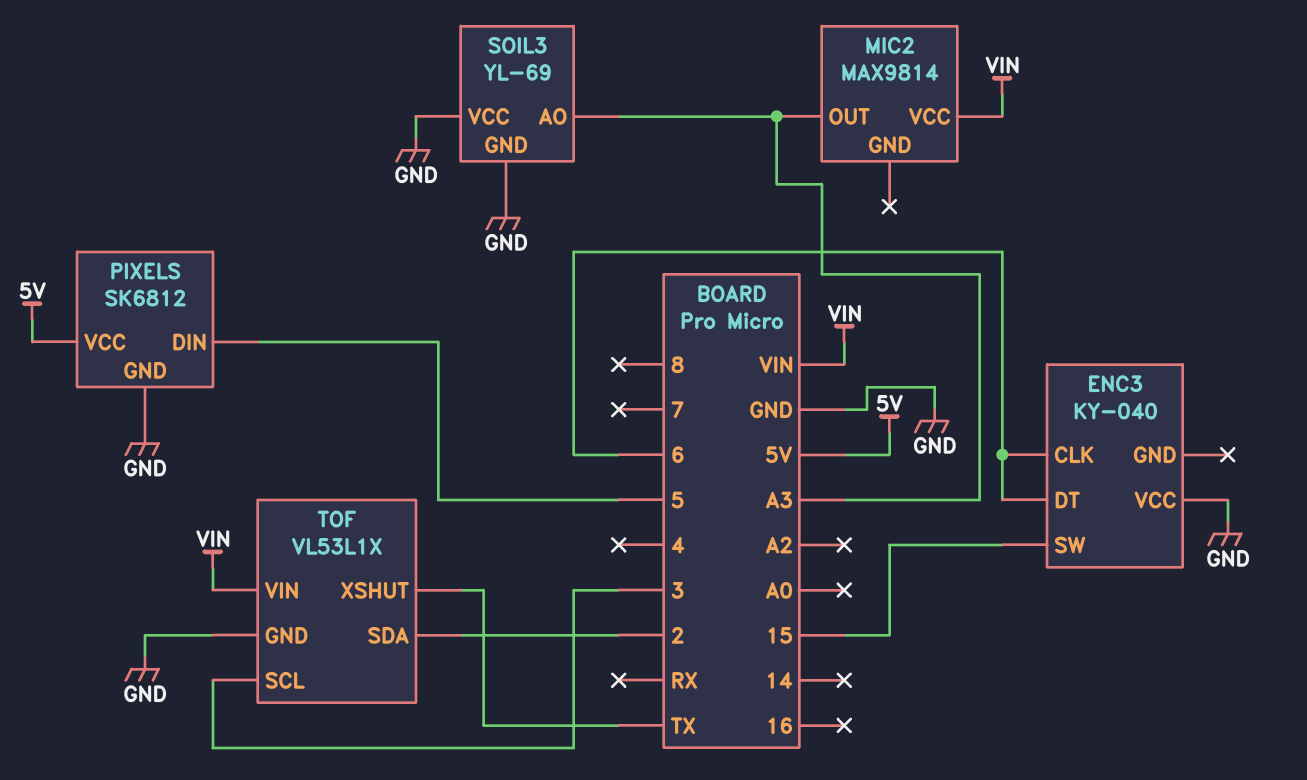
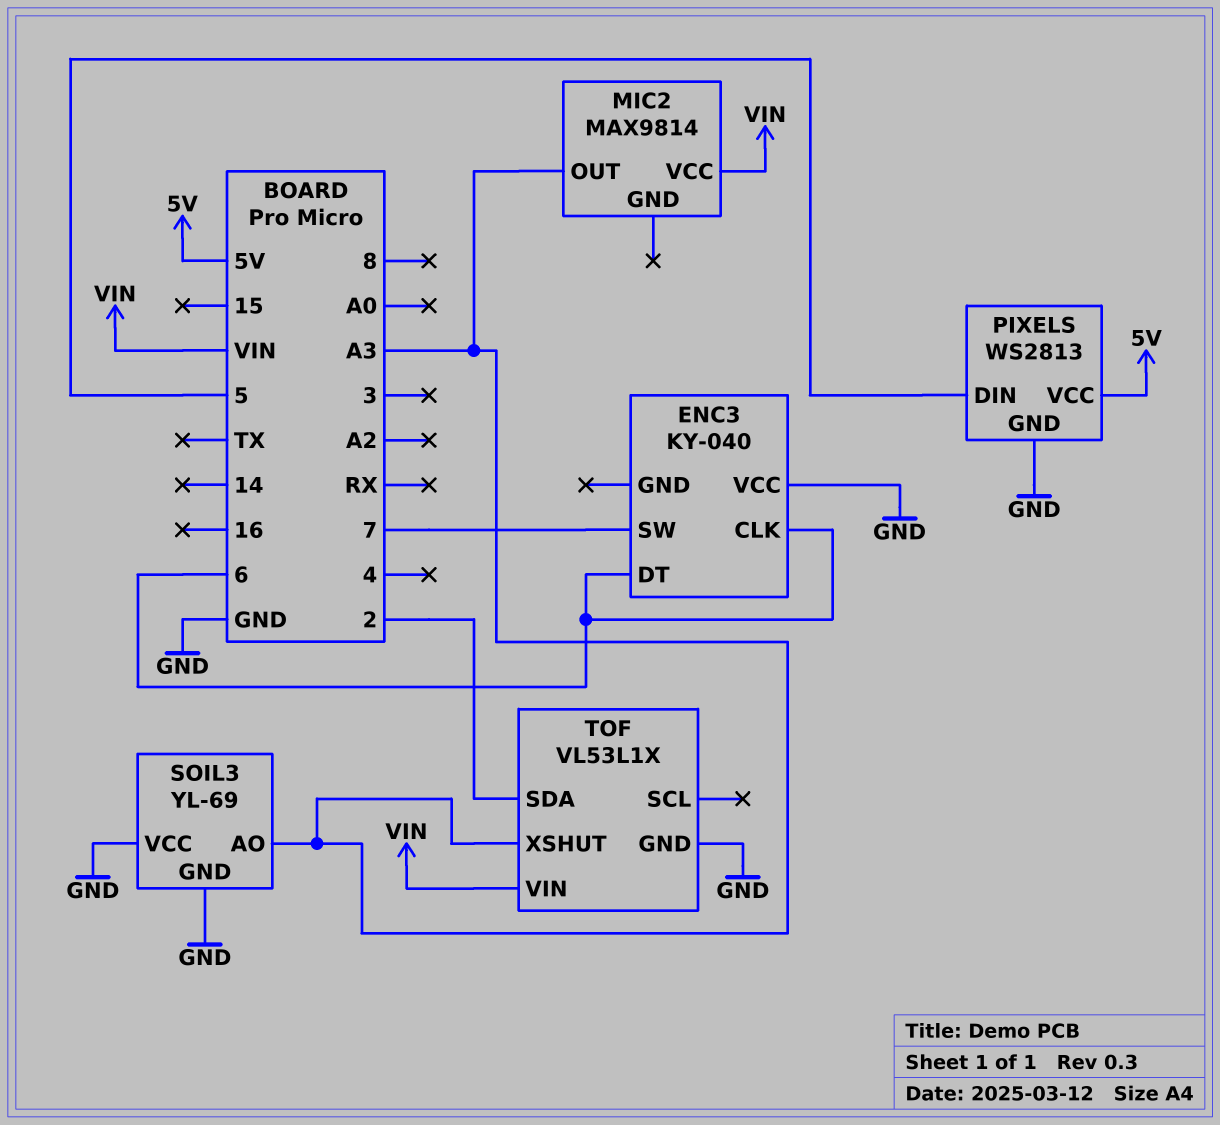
ENC3 pin SW: 15 -> 7
PIXELS: SK6812 -> WS2813
TOF pin SCL: 3 -> none
TOF pin XSHUT: TX -> A3

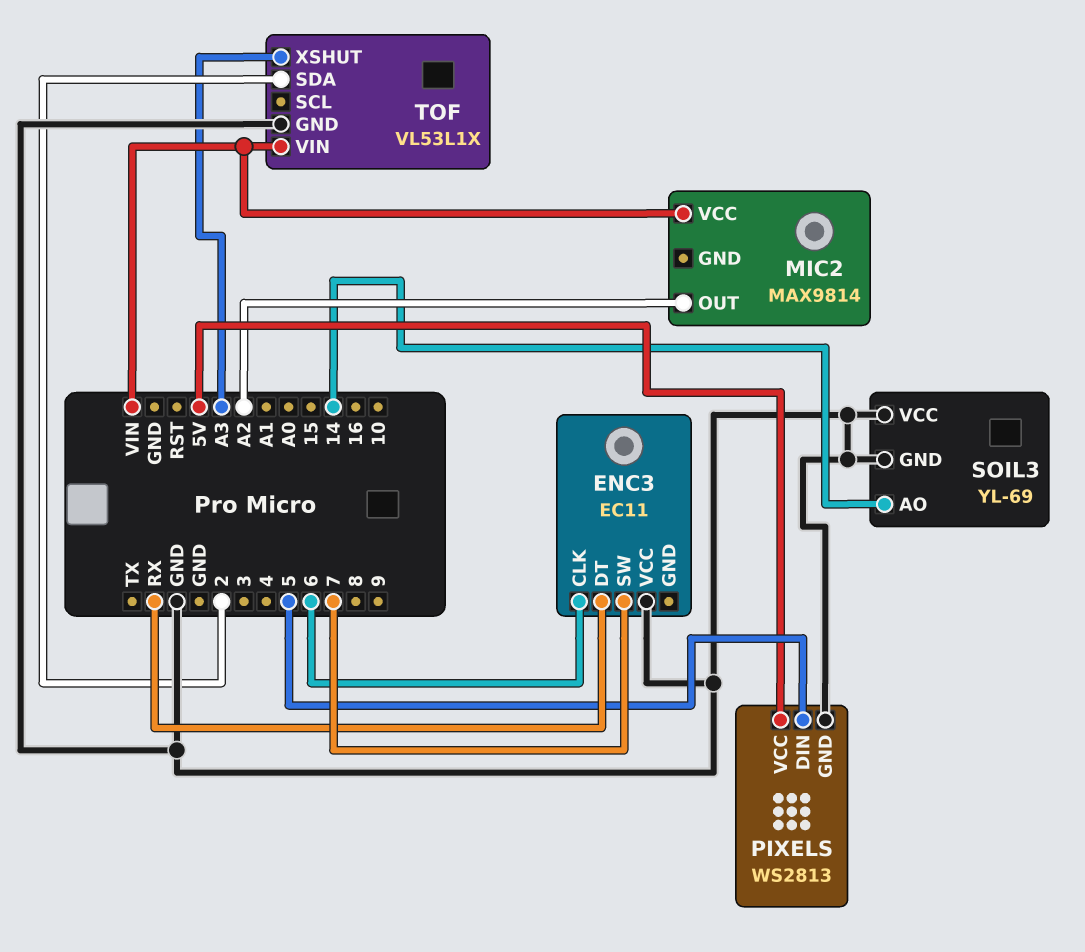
ENC3: KY-040 -> EC11
ENC3 pin DT: 6 -> RX
MIC2 pin OUT: A3 -> A2
SOIL3 pin AO: A3 -> 14

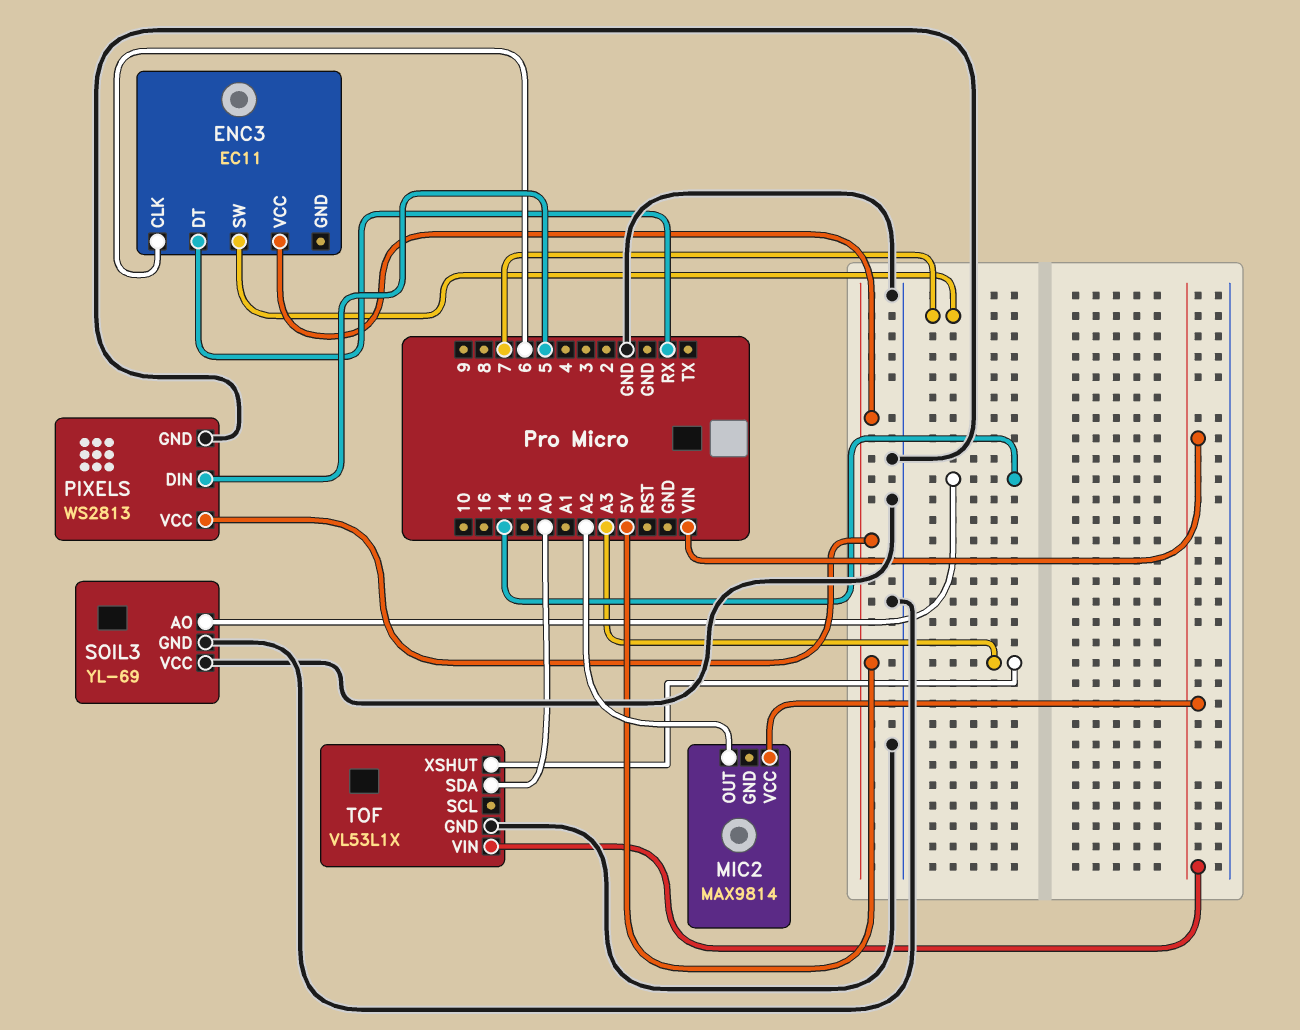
ENC3 pin VCC: GND -> 5V
TOF pin SDA: 2 -> A0

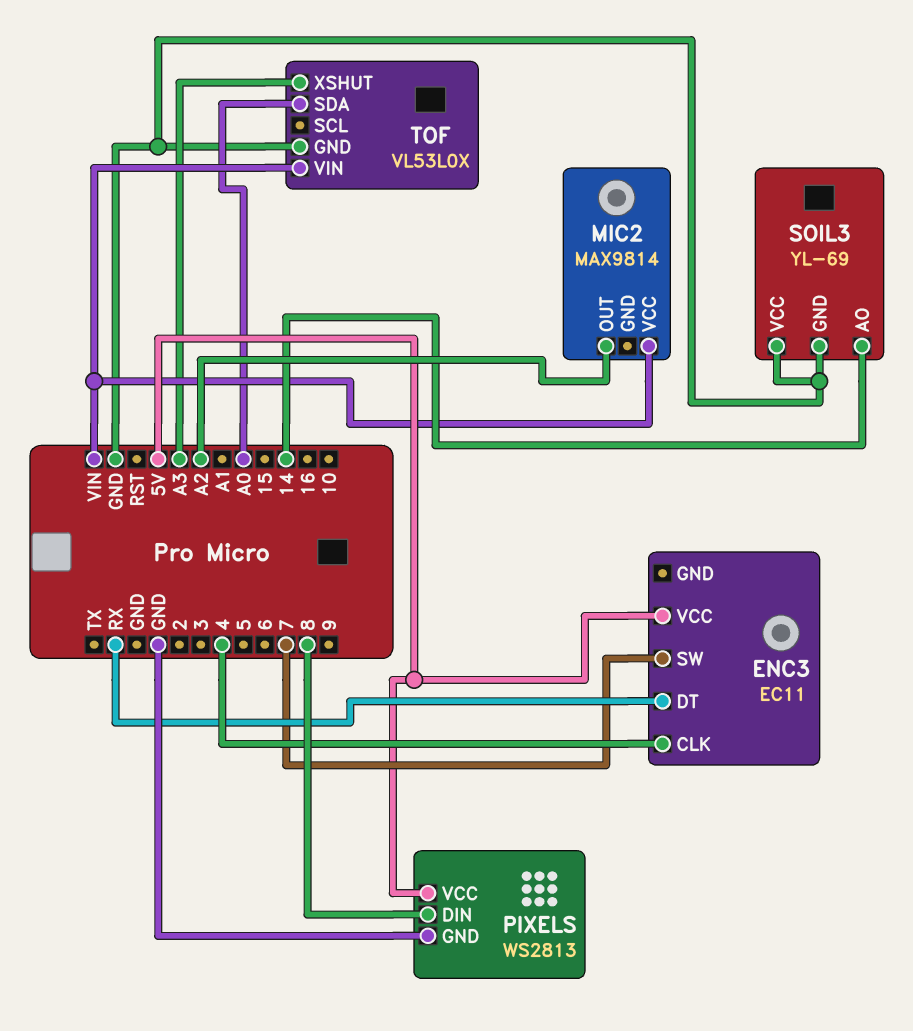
ENC3 pin CLK: 6 -> 4
PIXELS pin DIN: 5 -> 8
TOF: VL53L1X -> VL53L0X

